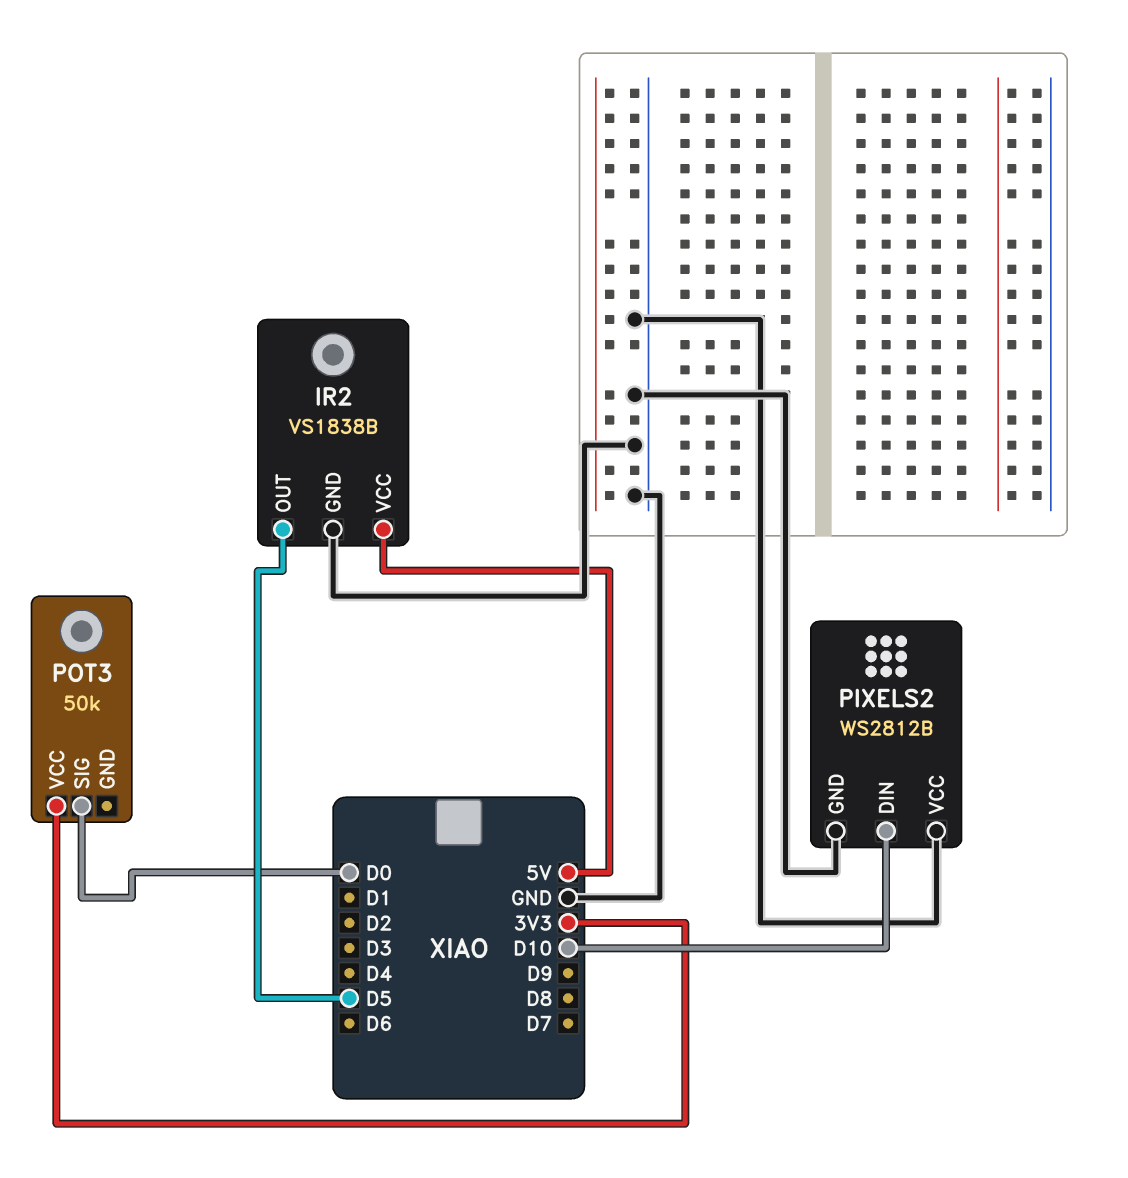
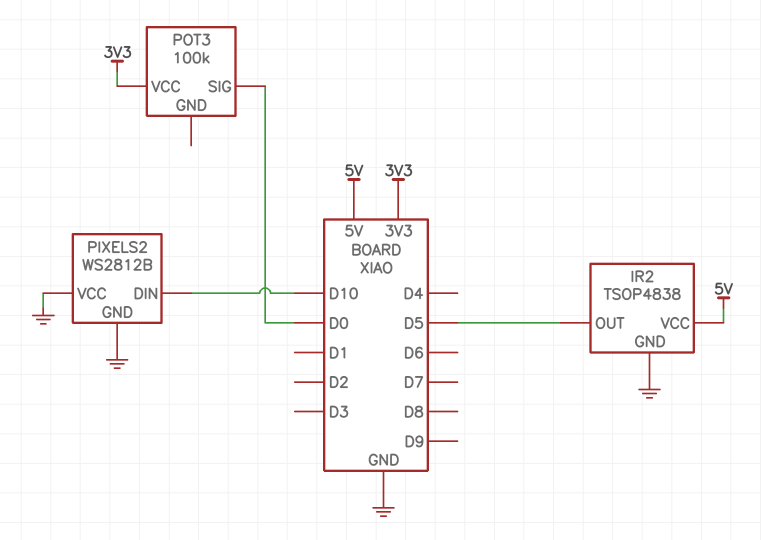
IR2: VS1838B -> TSOP4838
POT3: 50k -> 100k

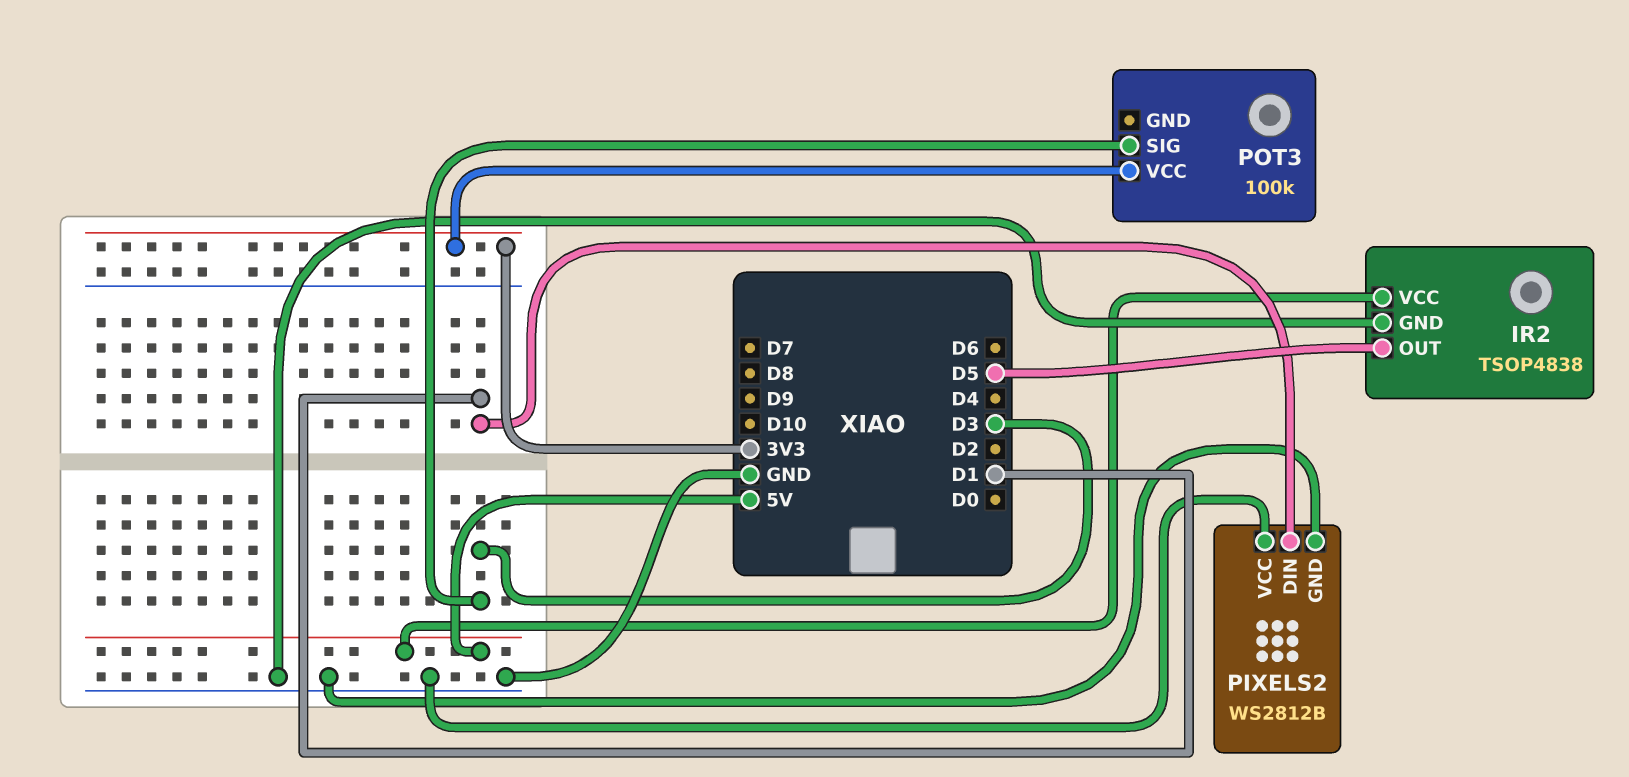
PIXELS2 pin DIN: D10 -> D1
POT3 pin SIG: D0 -> D3

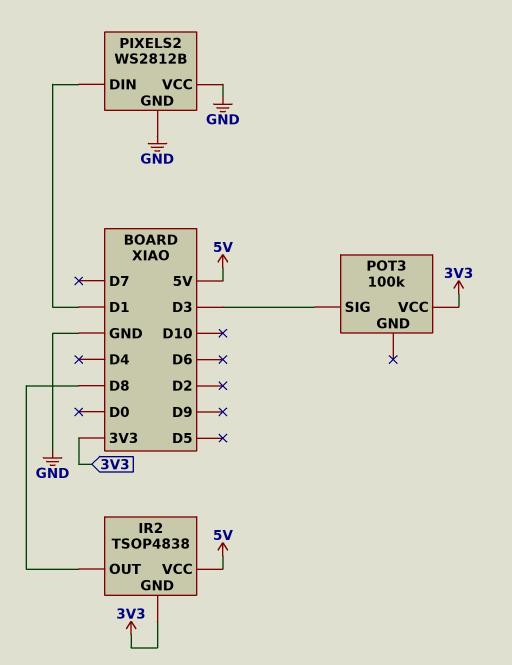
IR2 pin GND: GND -> 3V3
IR2 pin OUT: D5 -> D8

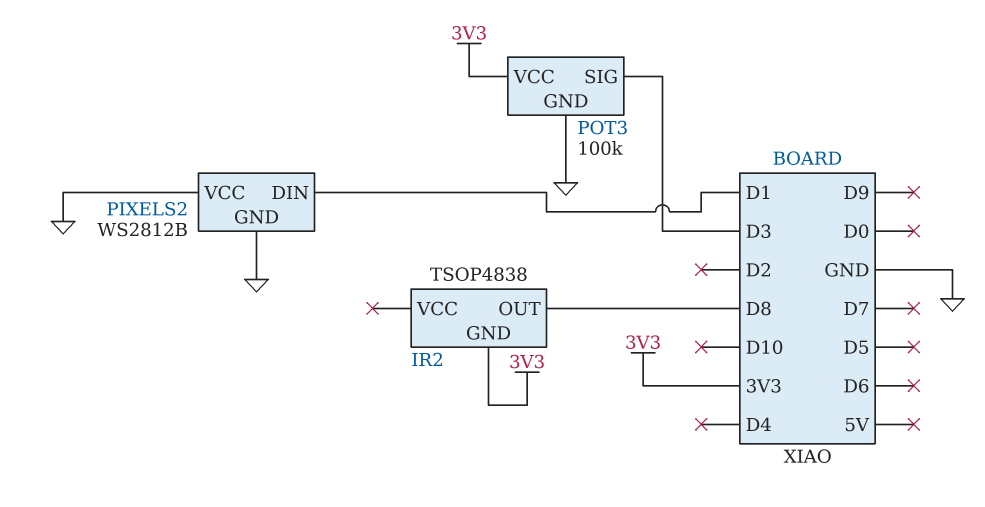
IR2 pin VCC: 5V -> none
POT3 pin GND: none -> GND

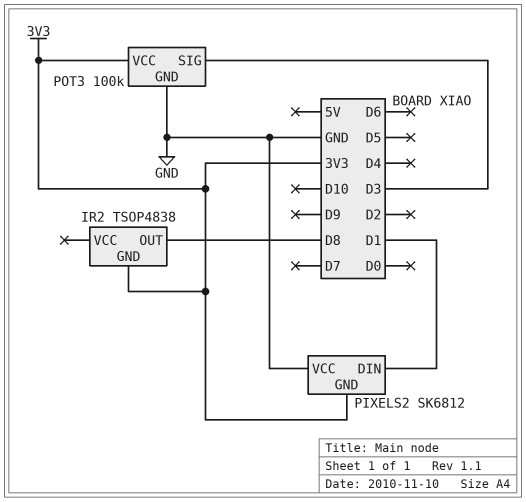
PIXELS2: WS2812B -> SK6812
PIXELS2 pin GND: GND -> 3V3

